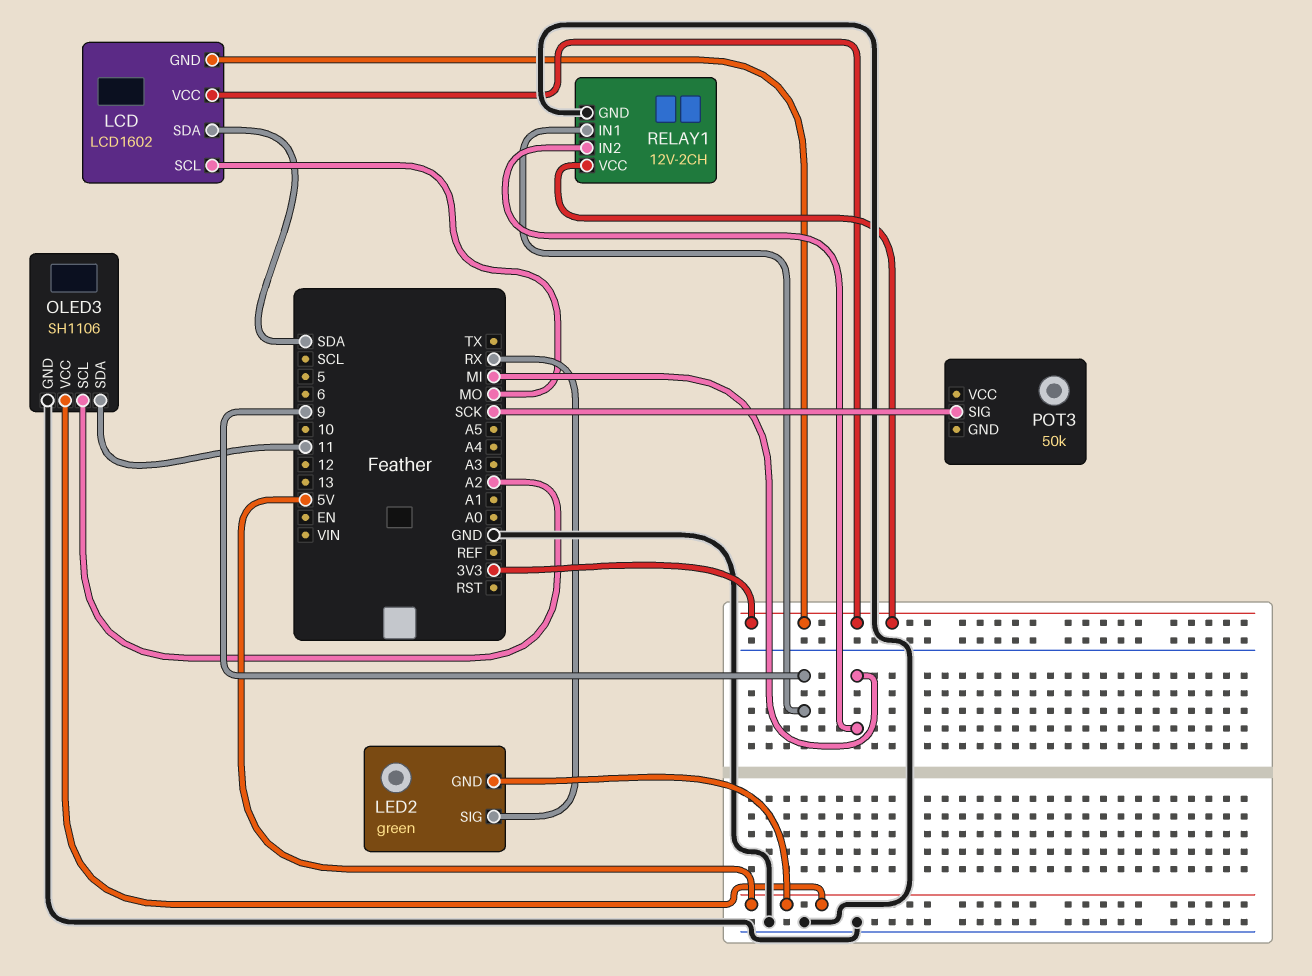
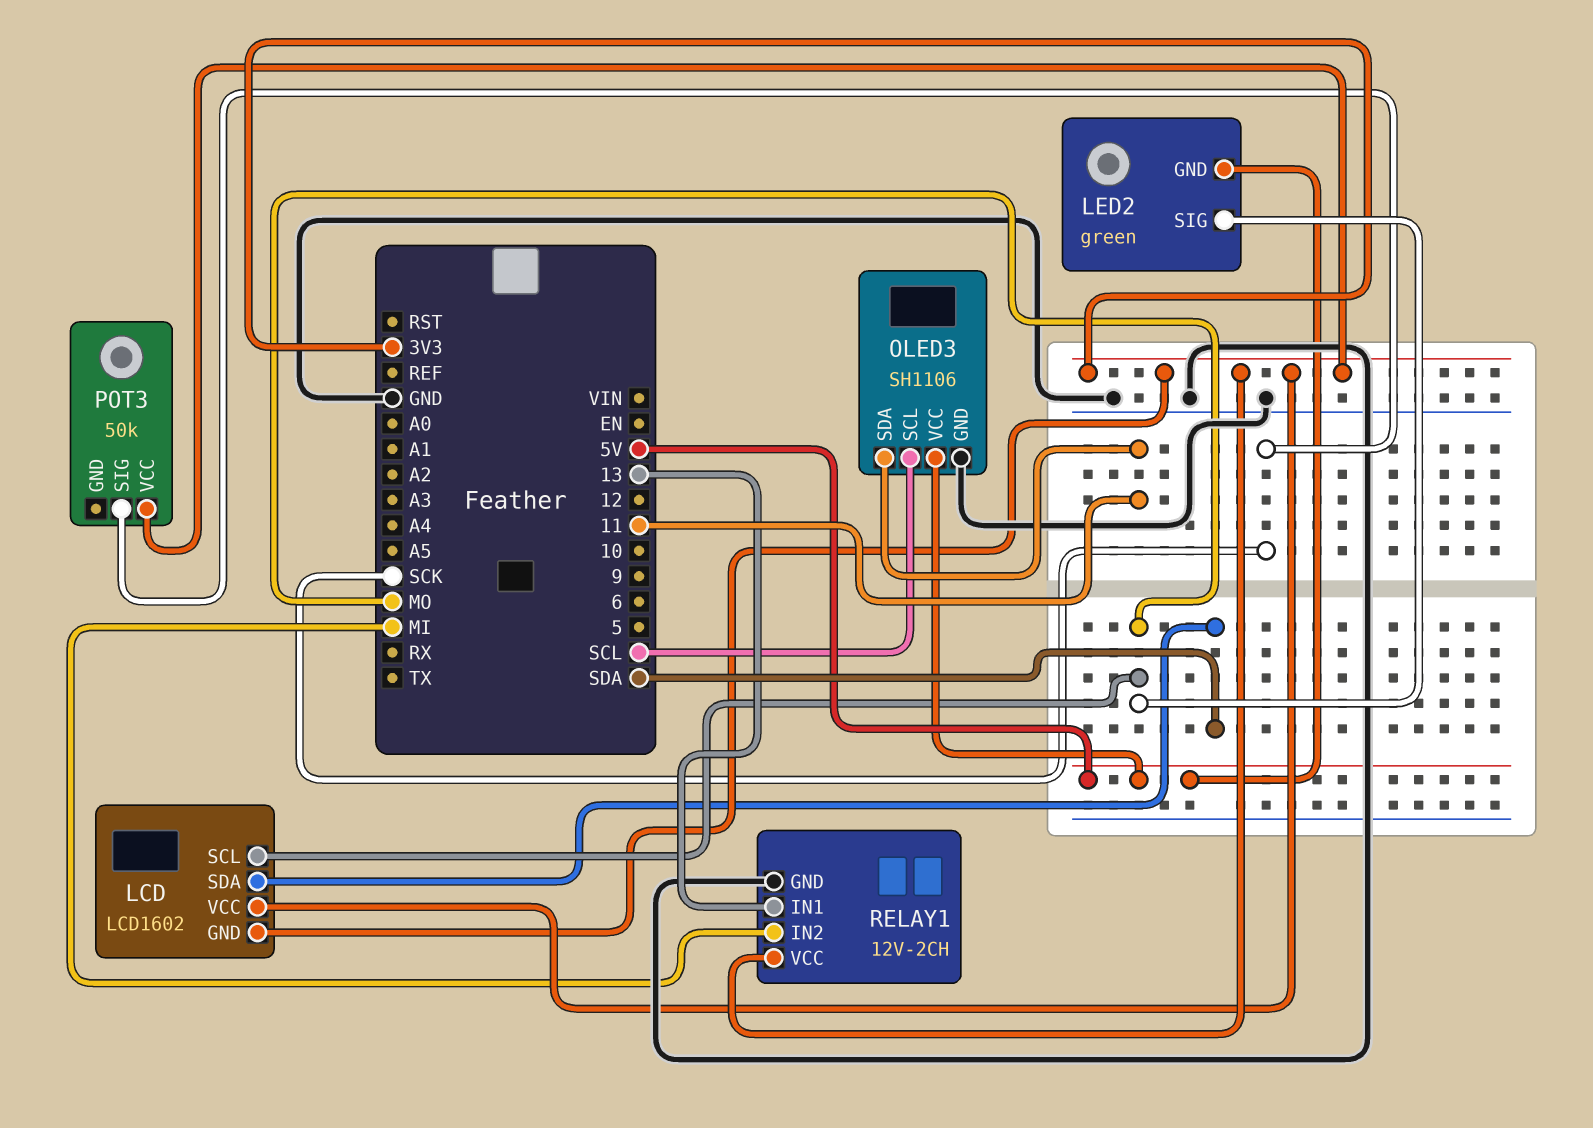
LED2 pin SIG: RX -> MO
OLED3 pin SCL: A2 -> SCL
POT3 pin VCC: none -> 3V3
RELAY1 pin IN1: 9 -> 13

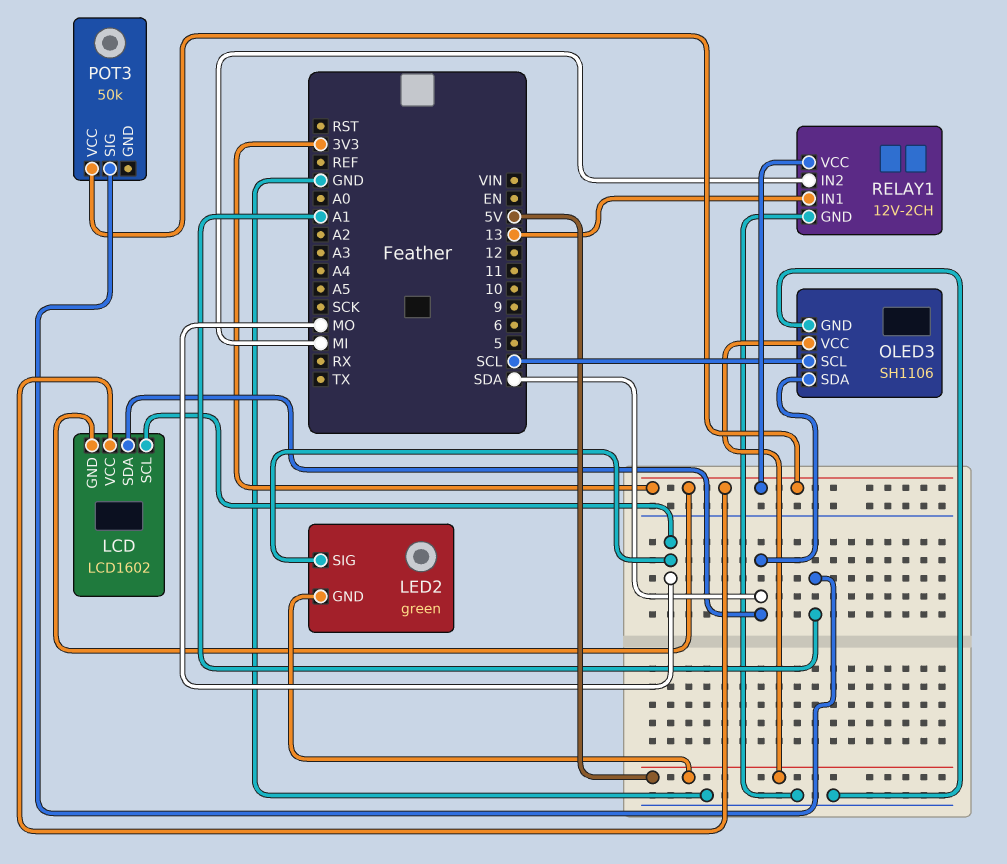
OLED3 pin SDA: 11 -> SDA
POT3 pin SIG: SCK -> A1

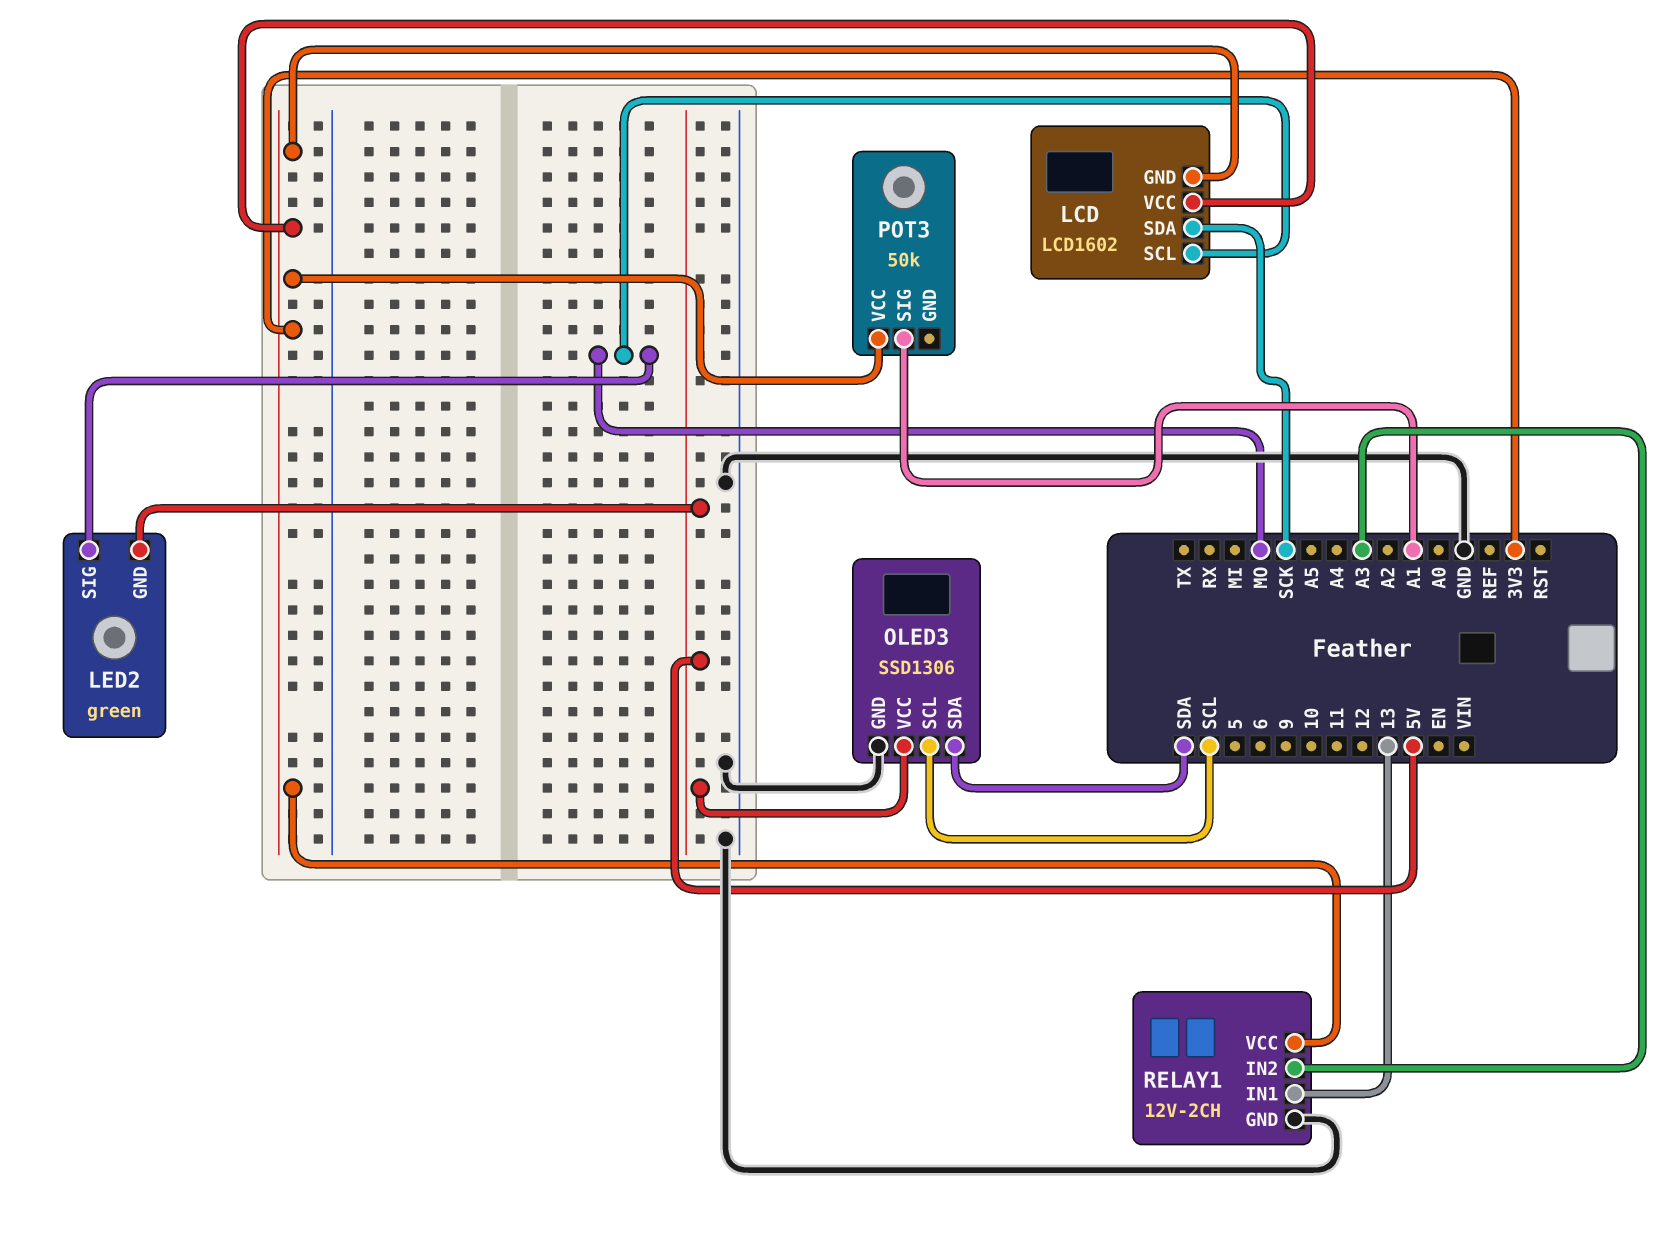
LCD pin SDA: SDA -> SCK
OLED3: SH1106 -> SSD1306
RELAY1 pin IN2: MI -> A3

